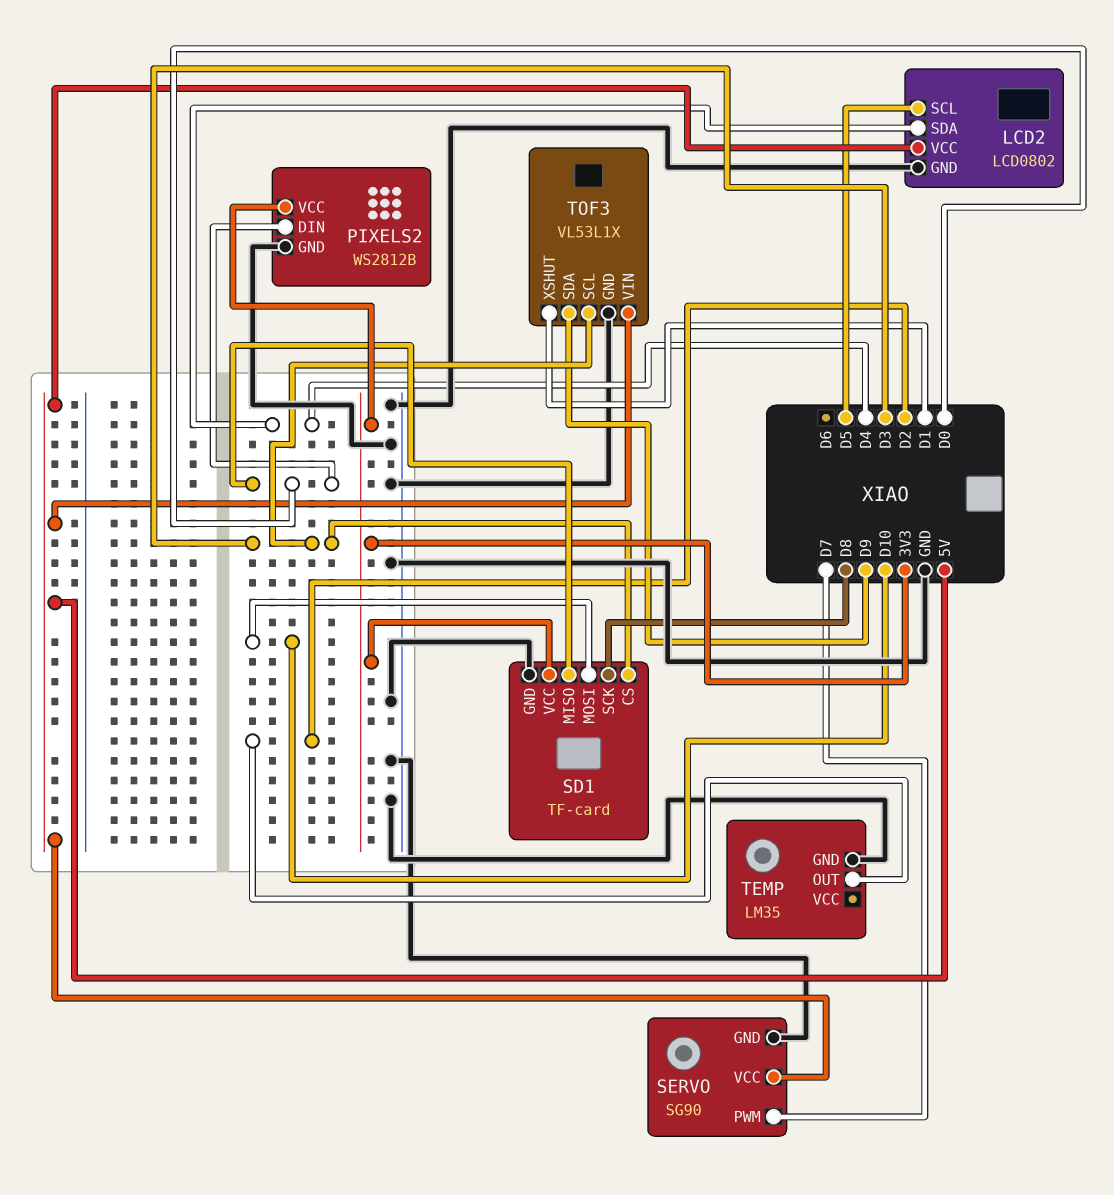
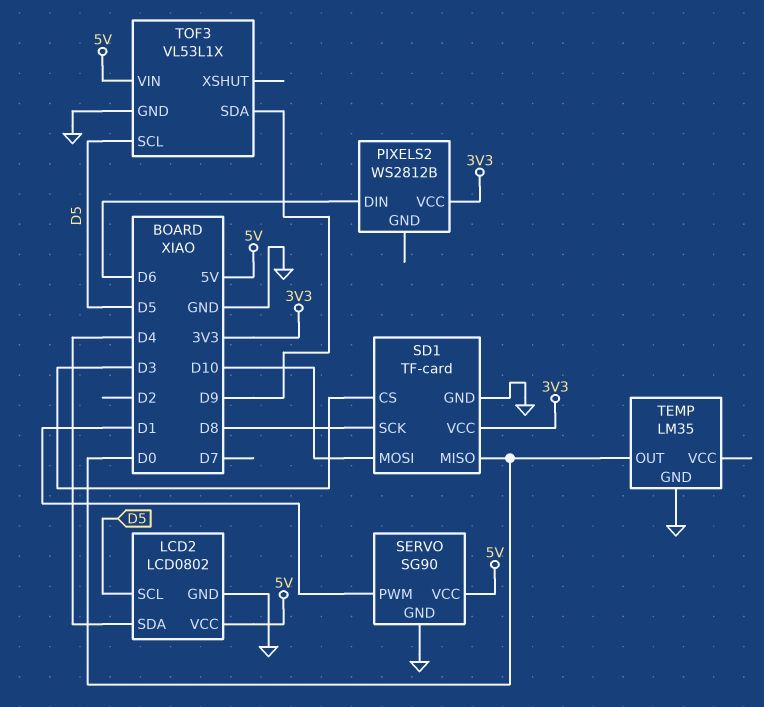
PIXELS2 pin DIN: D0 -> D6
PIXELS2 pin GND: GND -> none
SERVO pin PWM: D7 -> D1
TEMP pin OUT: D2 -> D0
TOF3 pin SCL: D3 -> D5
TOF3 pin XSHUT: D1 -> none

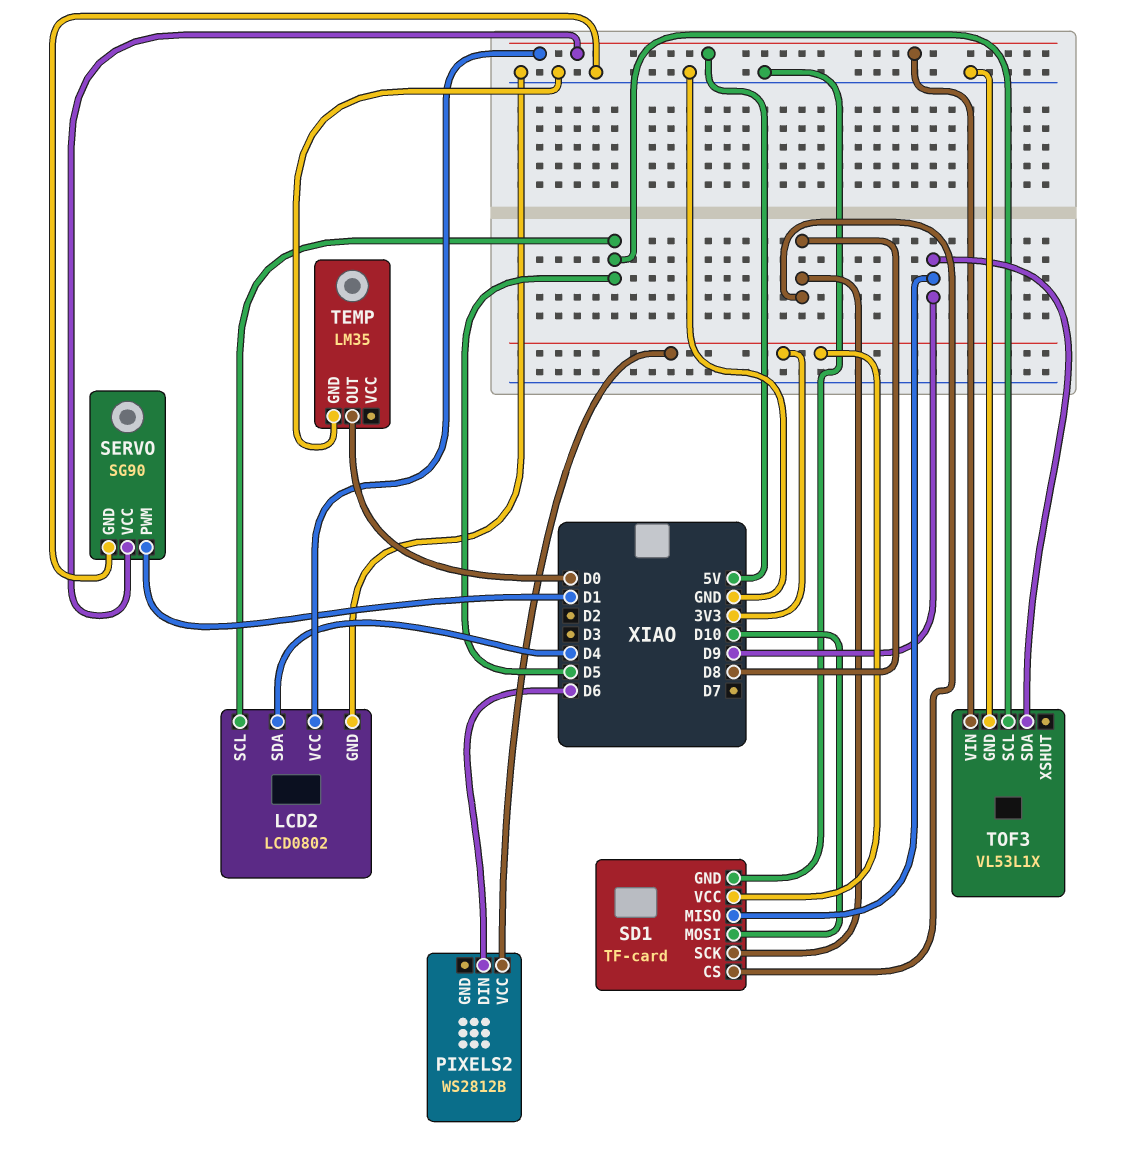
SD1 pin CS: D3 -> D8
SD1 pin MISO: D0 -> D9

